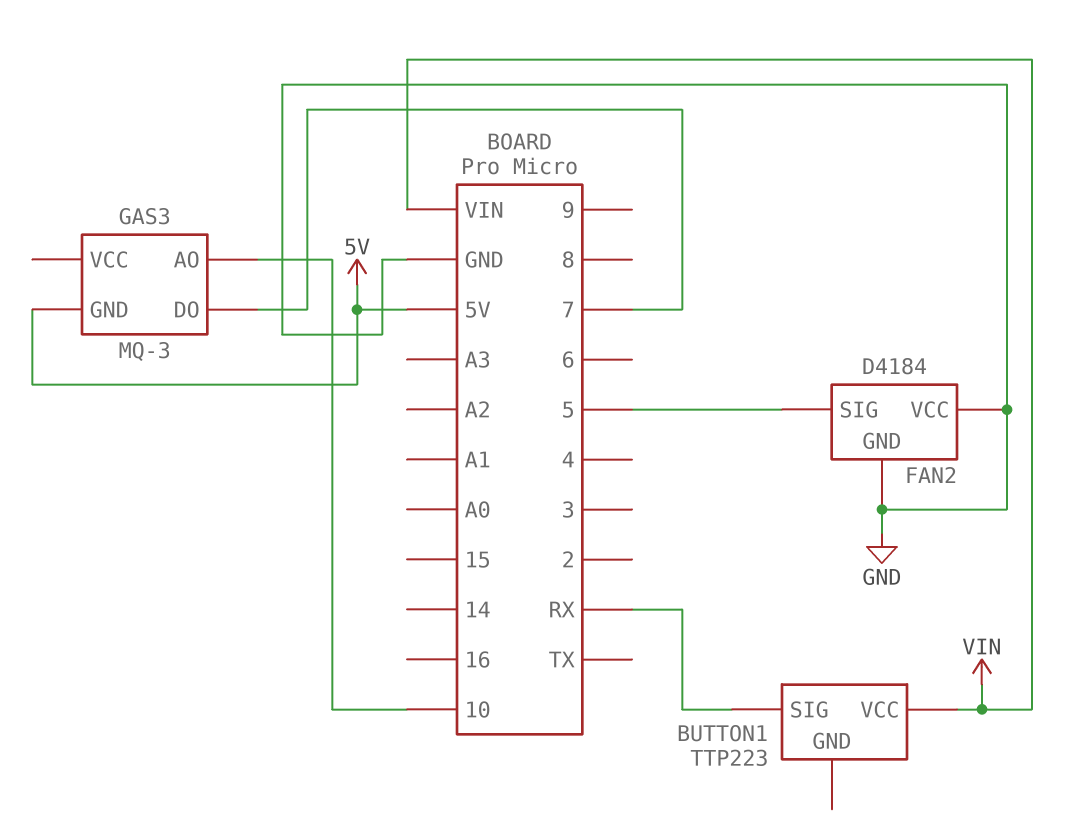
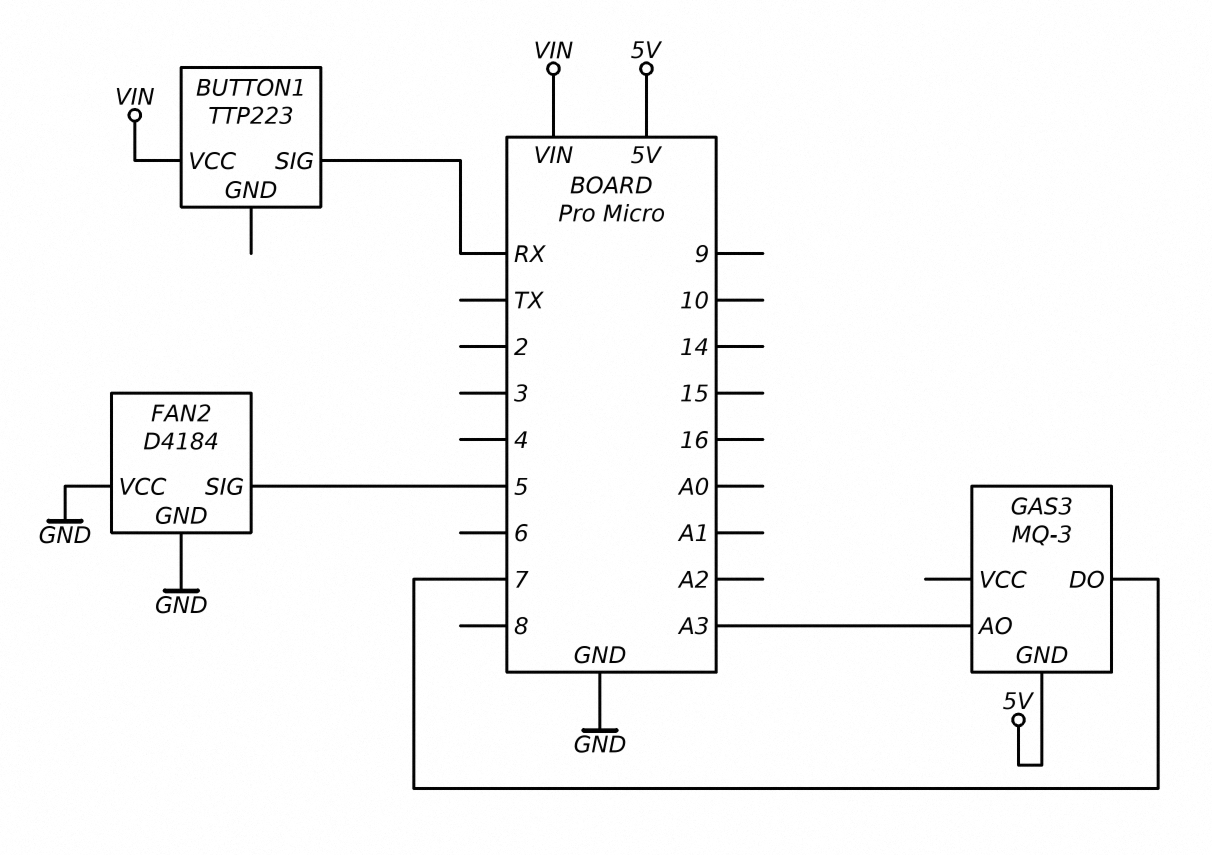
GAS3 pin AO: 10 -> A3

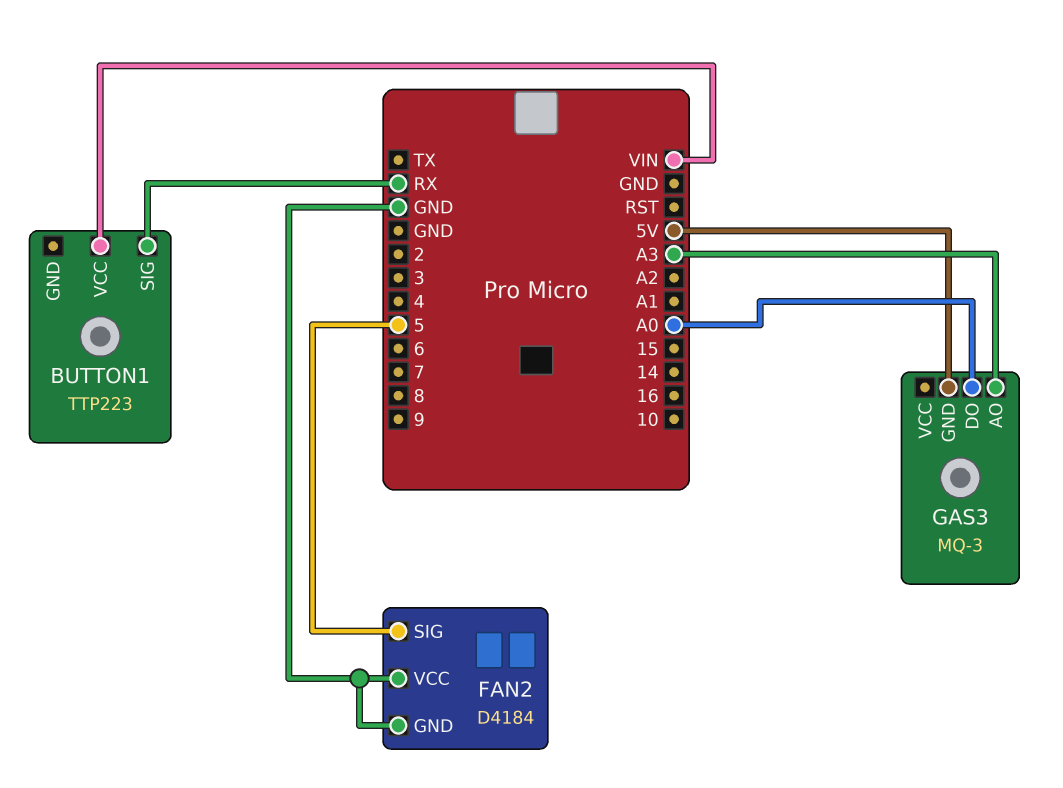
GAS3 pin DO: 7 -> A0

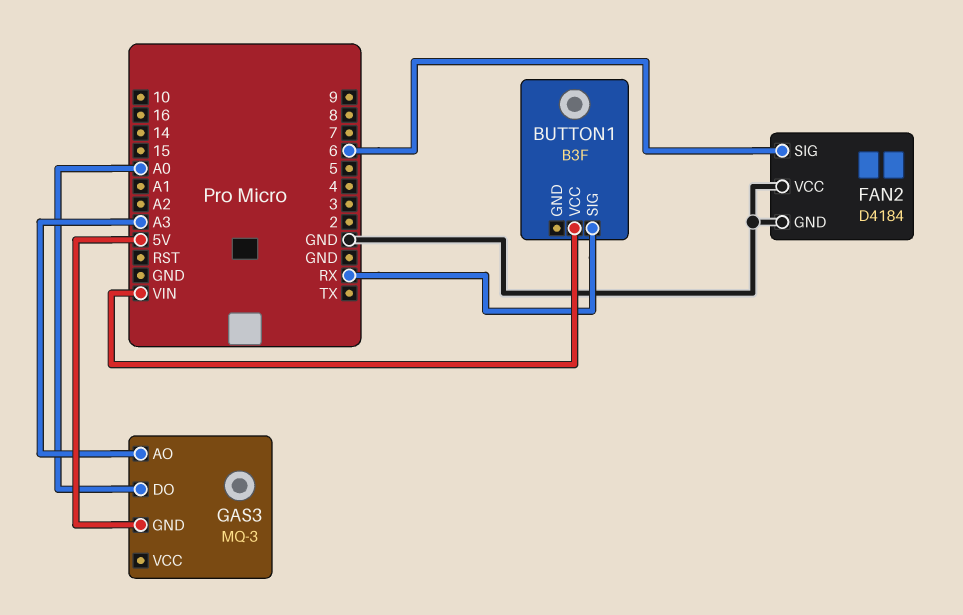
BUTTON1: TTP223 -> B3F
FAN2 pin SIG: 5 -> 6

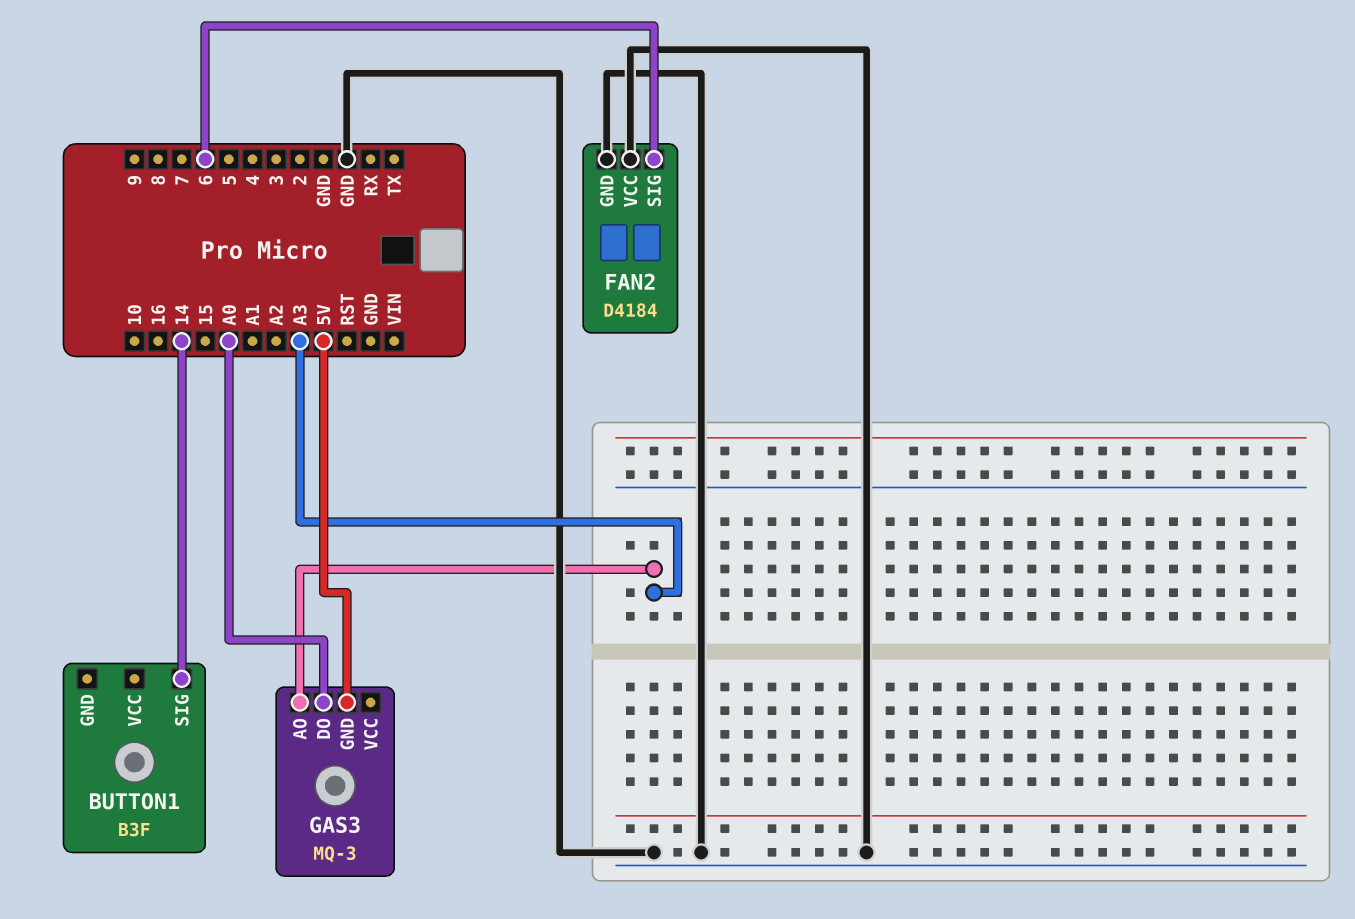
BUTTON1 pin SIG: RX -> 14
BUTTON1 pin VCC: VIN -> none

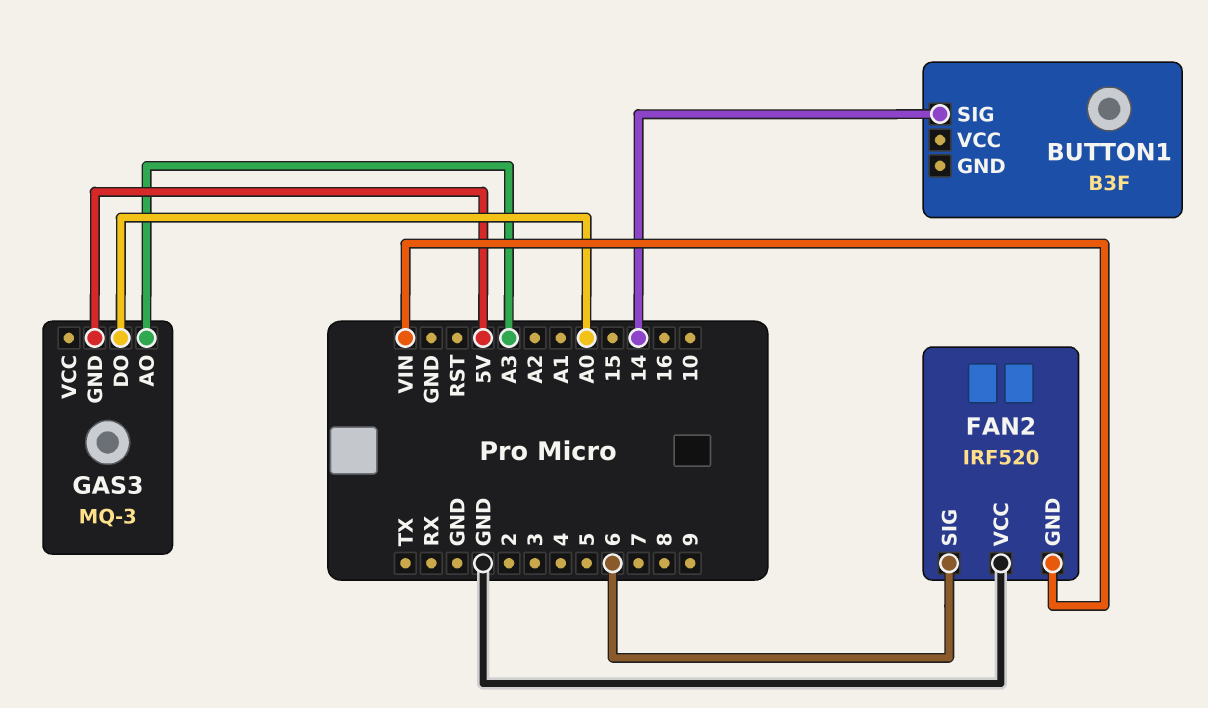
FAN2: D4184 -> IRF520
FAN2 pin GND: GND -> VIN

